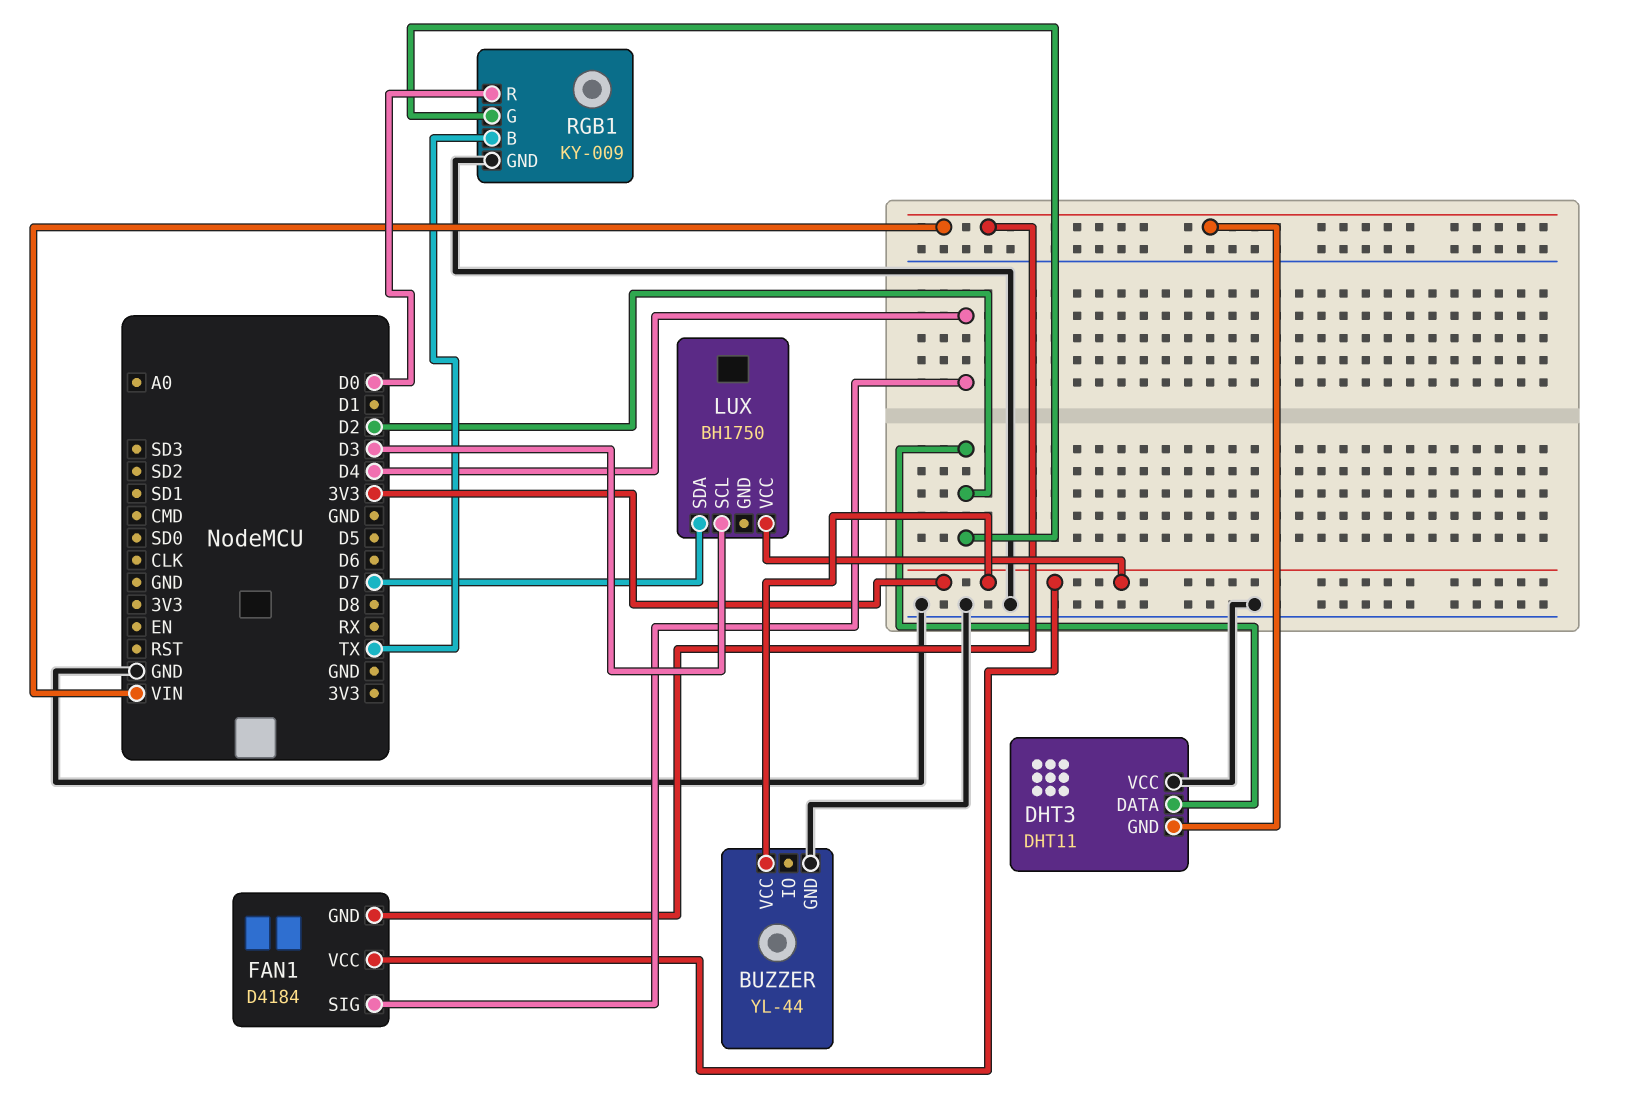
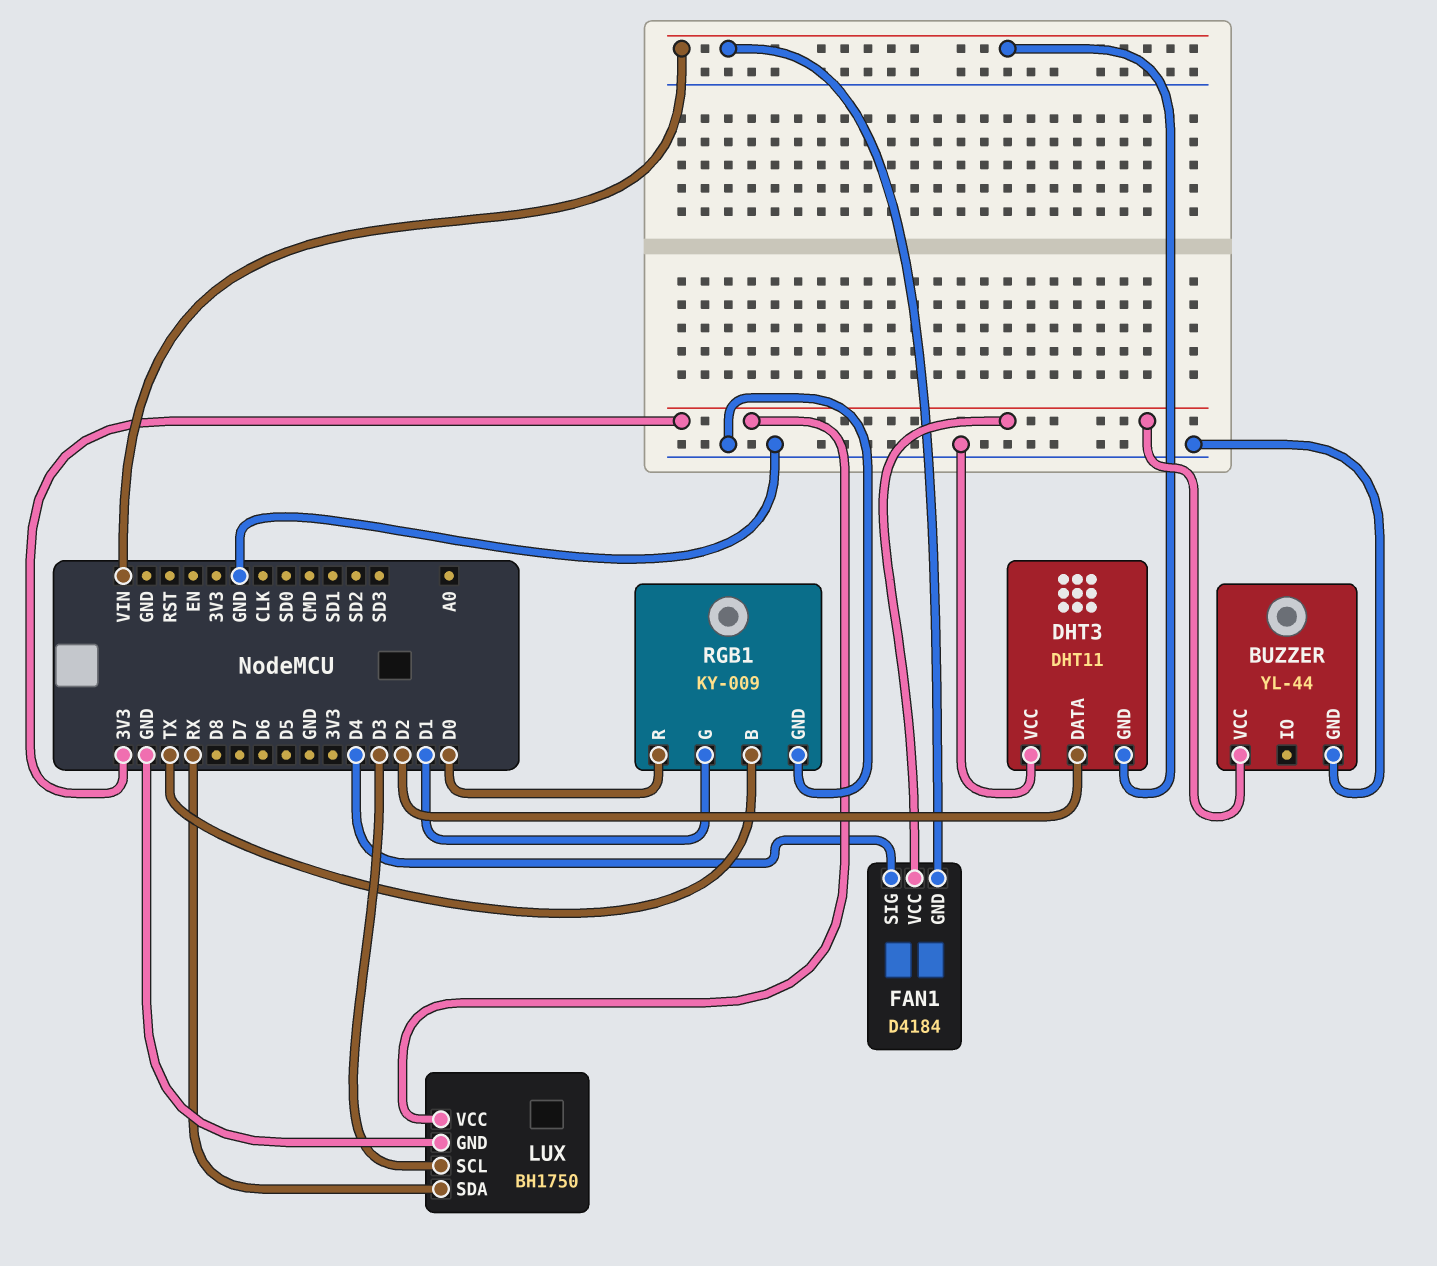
LUX pin GND: none -> GND
LUX pin SDA: D7 -> RX
RGB1 pin G: D2 -> D1

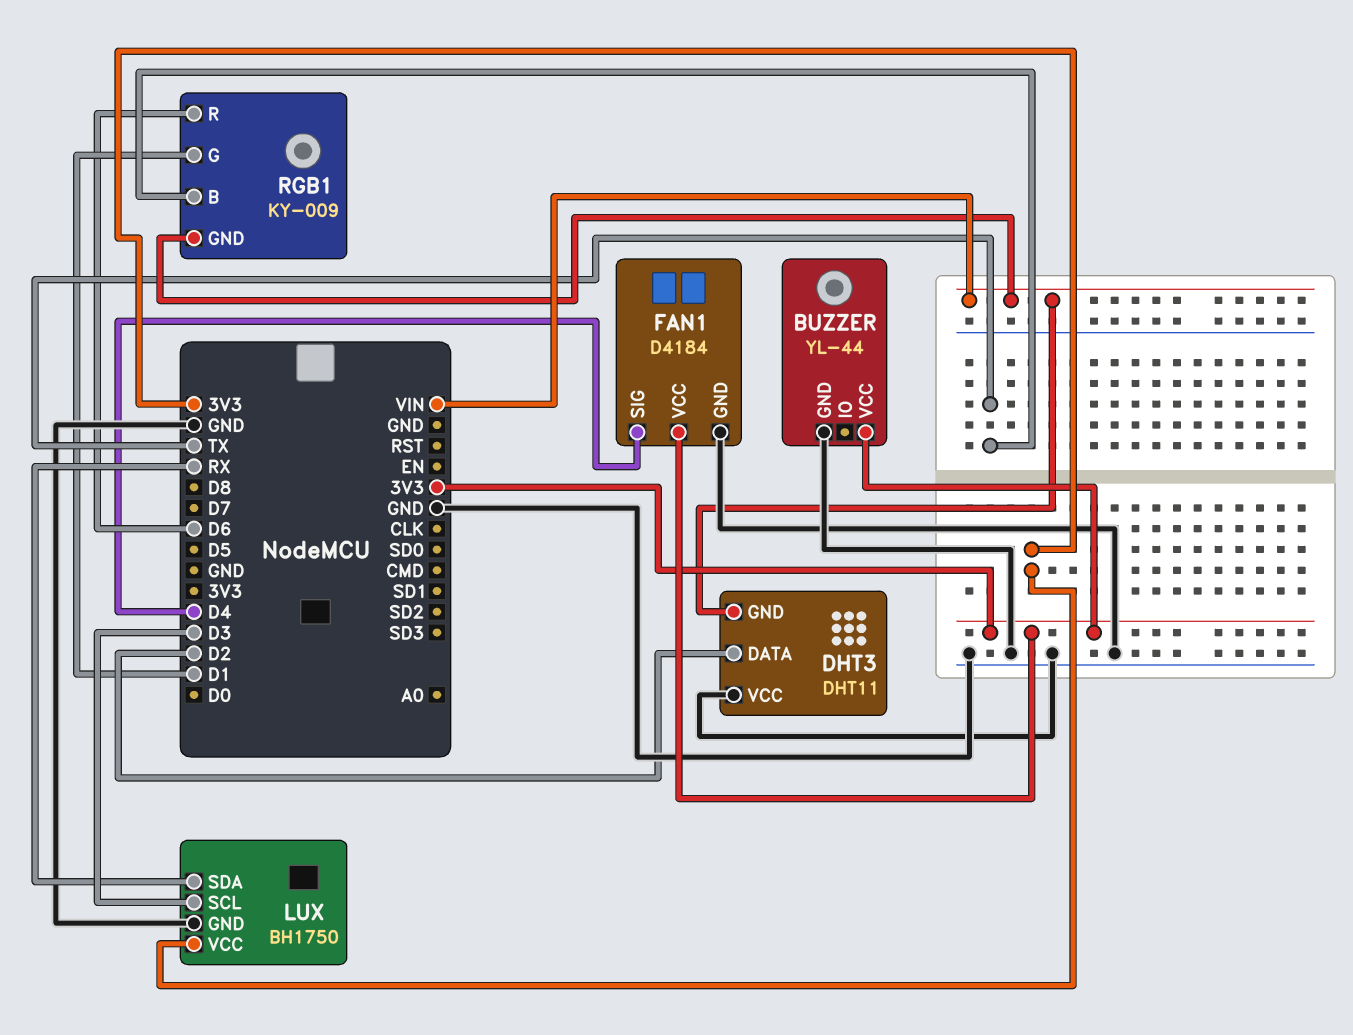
FAN1 pin GND: VIN -> GND
RGB1 pin GND: GND -> VIN
RGB1 pin R: D0 -> D6

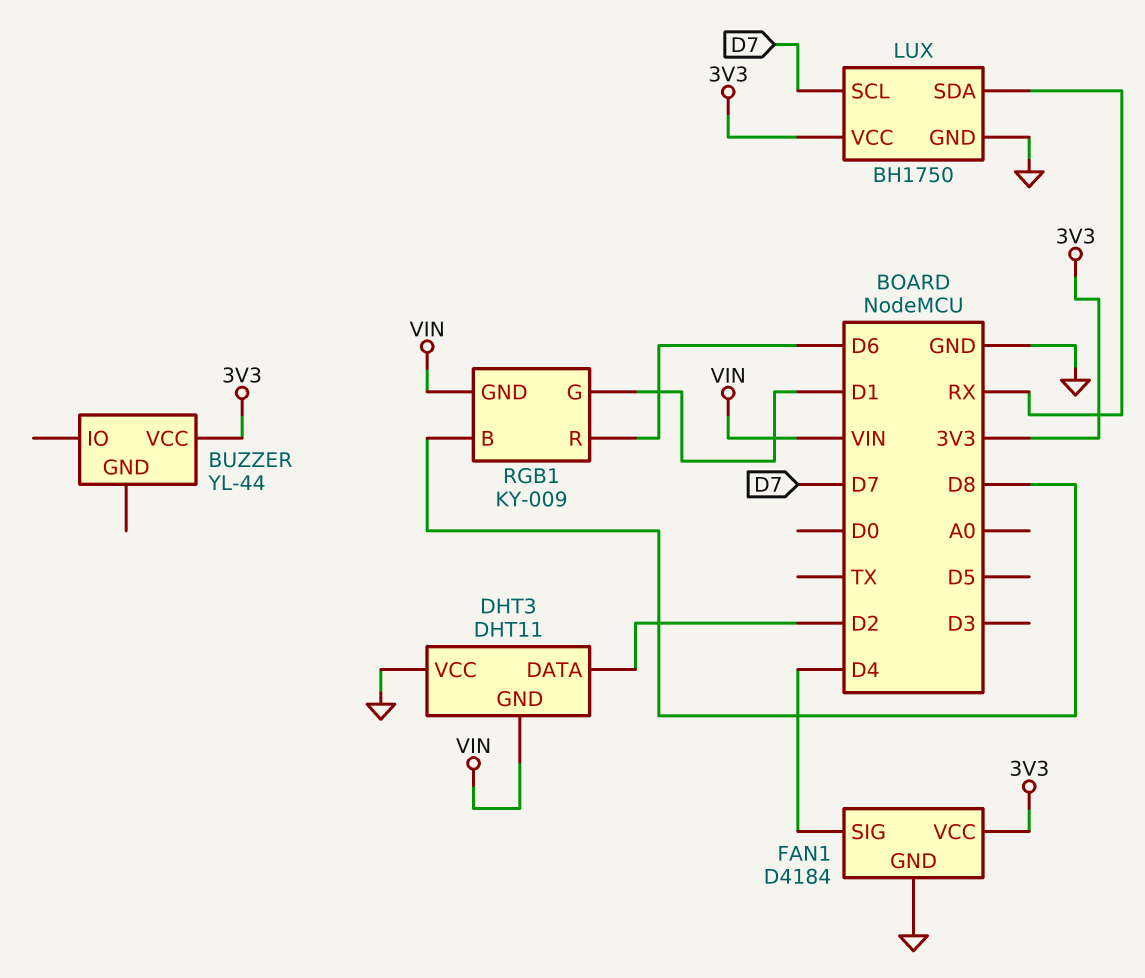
BUZZER pin GND: GND -> none
LUX pin SCL: D3 -> D7
RGB1 pin B: TX -> D8

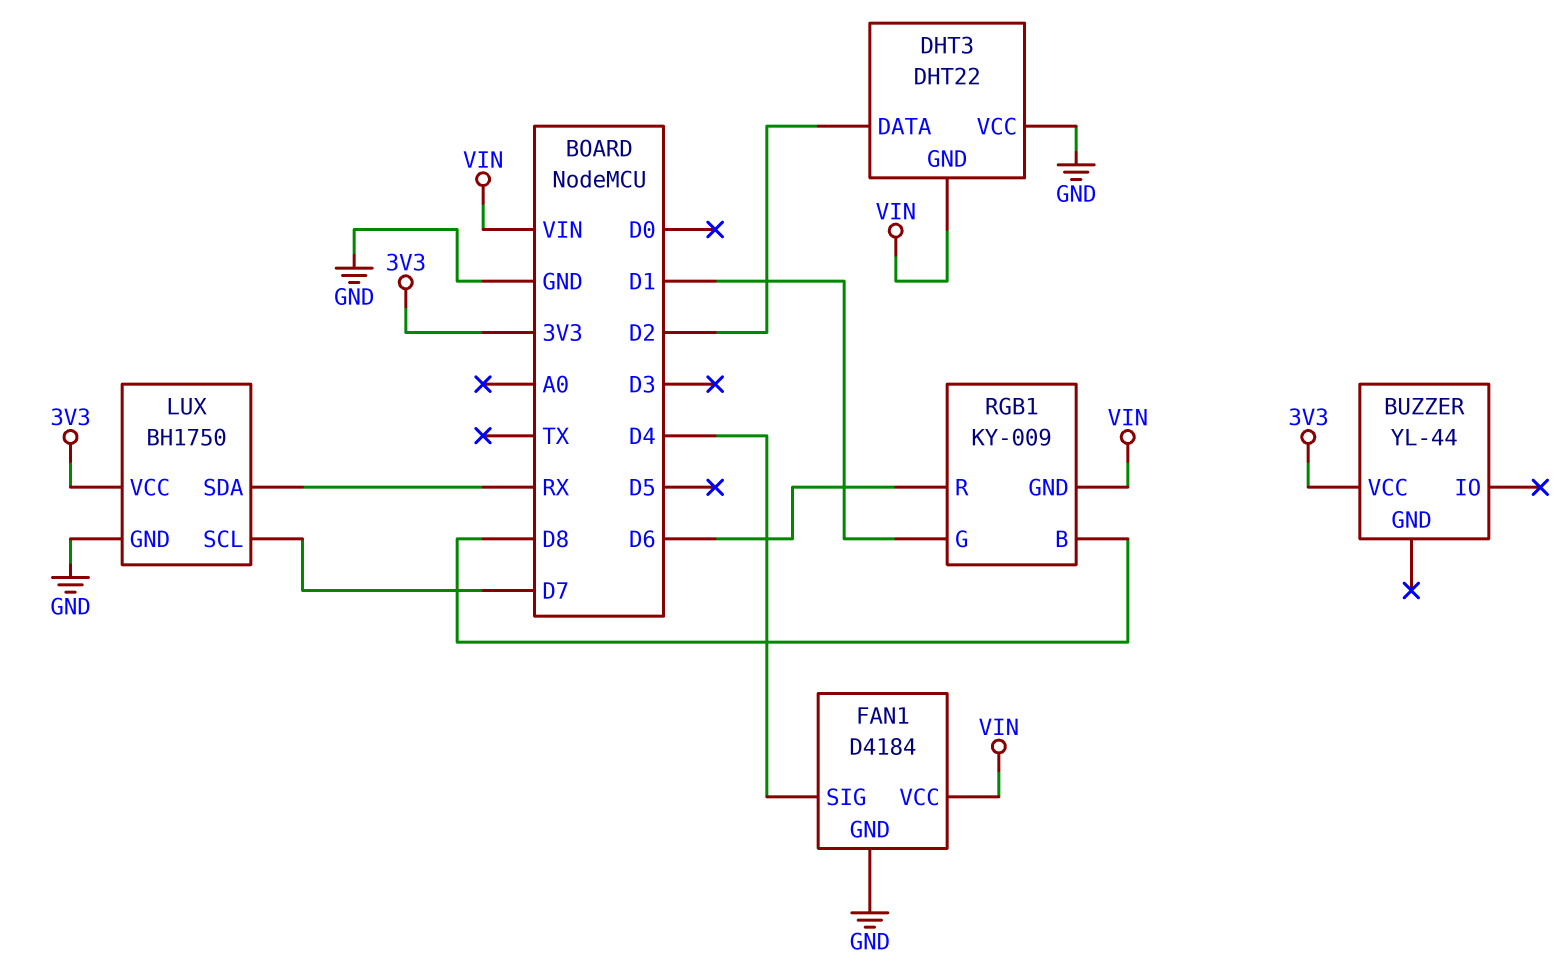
DHT3: DHT11 -> DHT22
FAN1 pin VCC: 3V3 -> VIN

